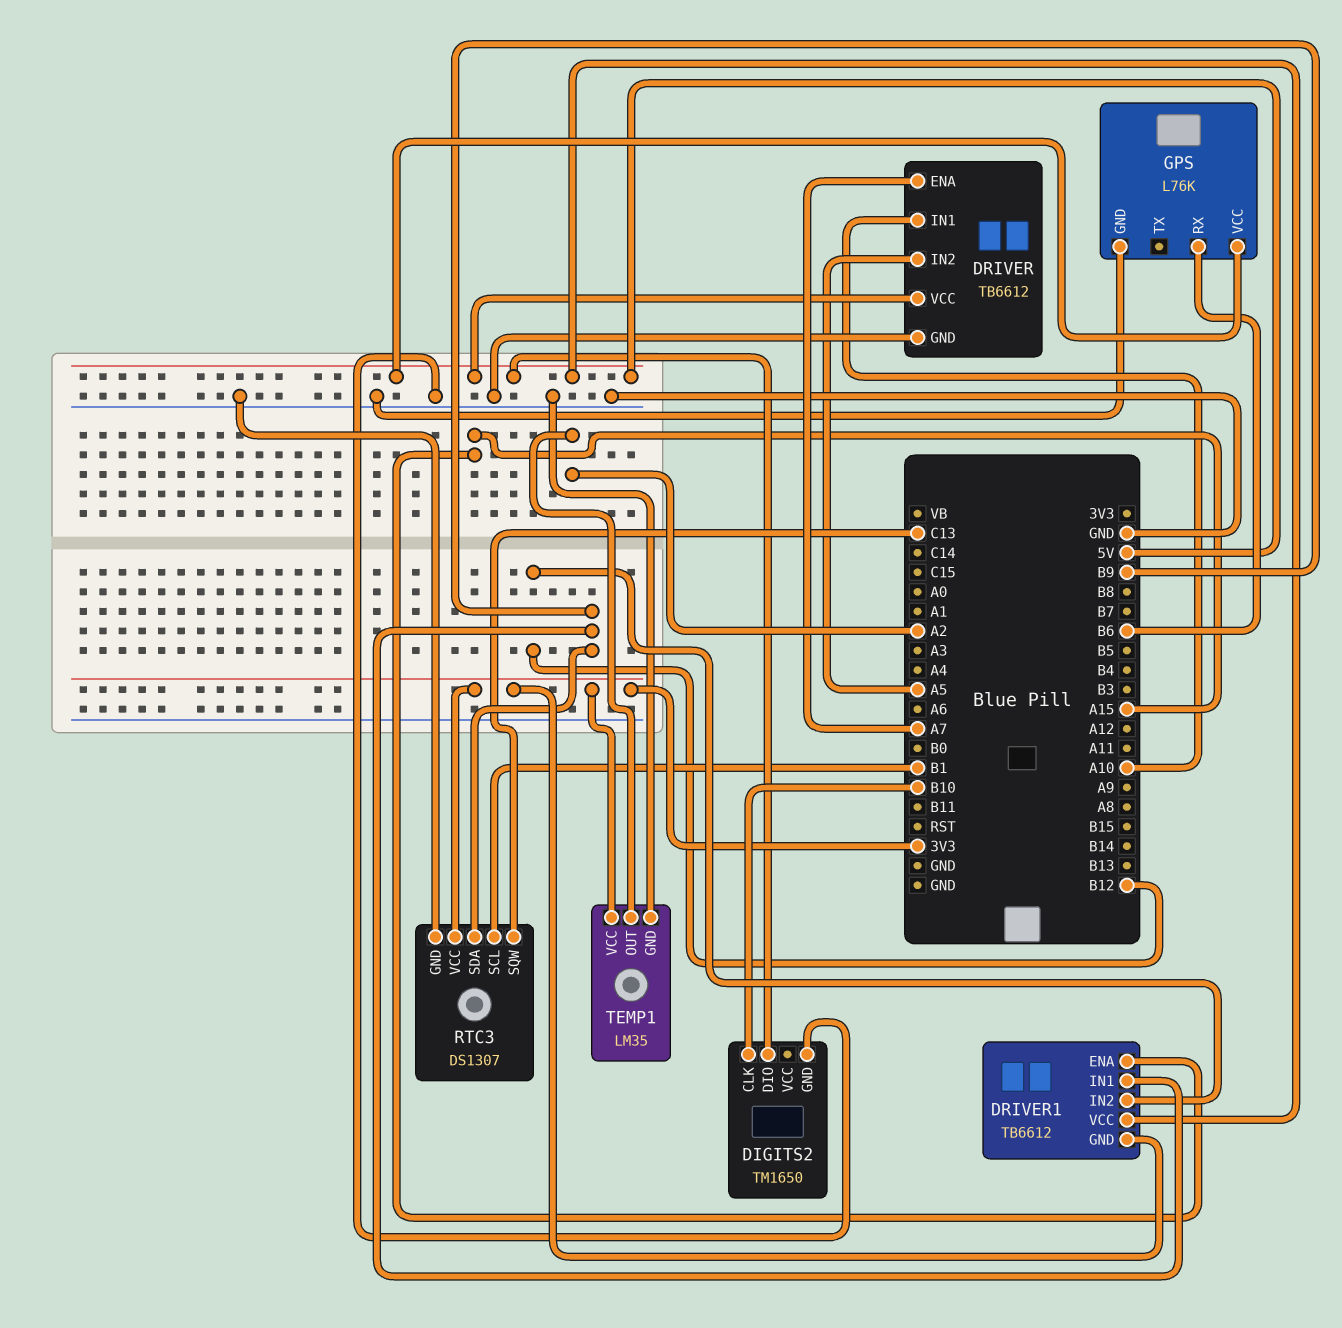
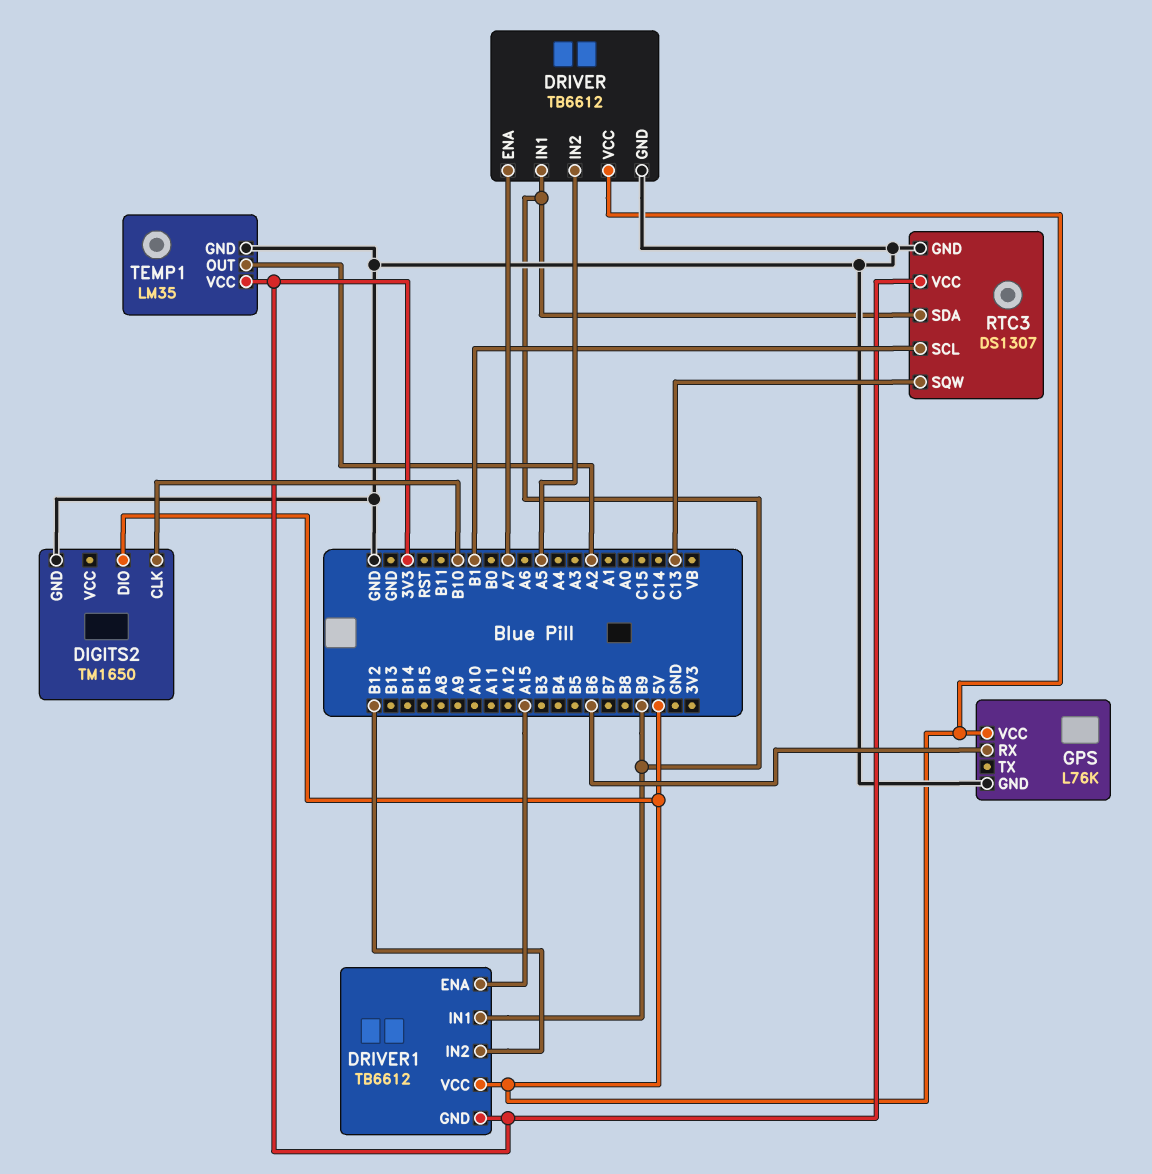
DRIVER pin IN1: A10 -> B9

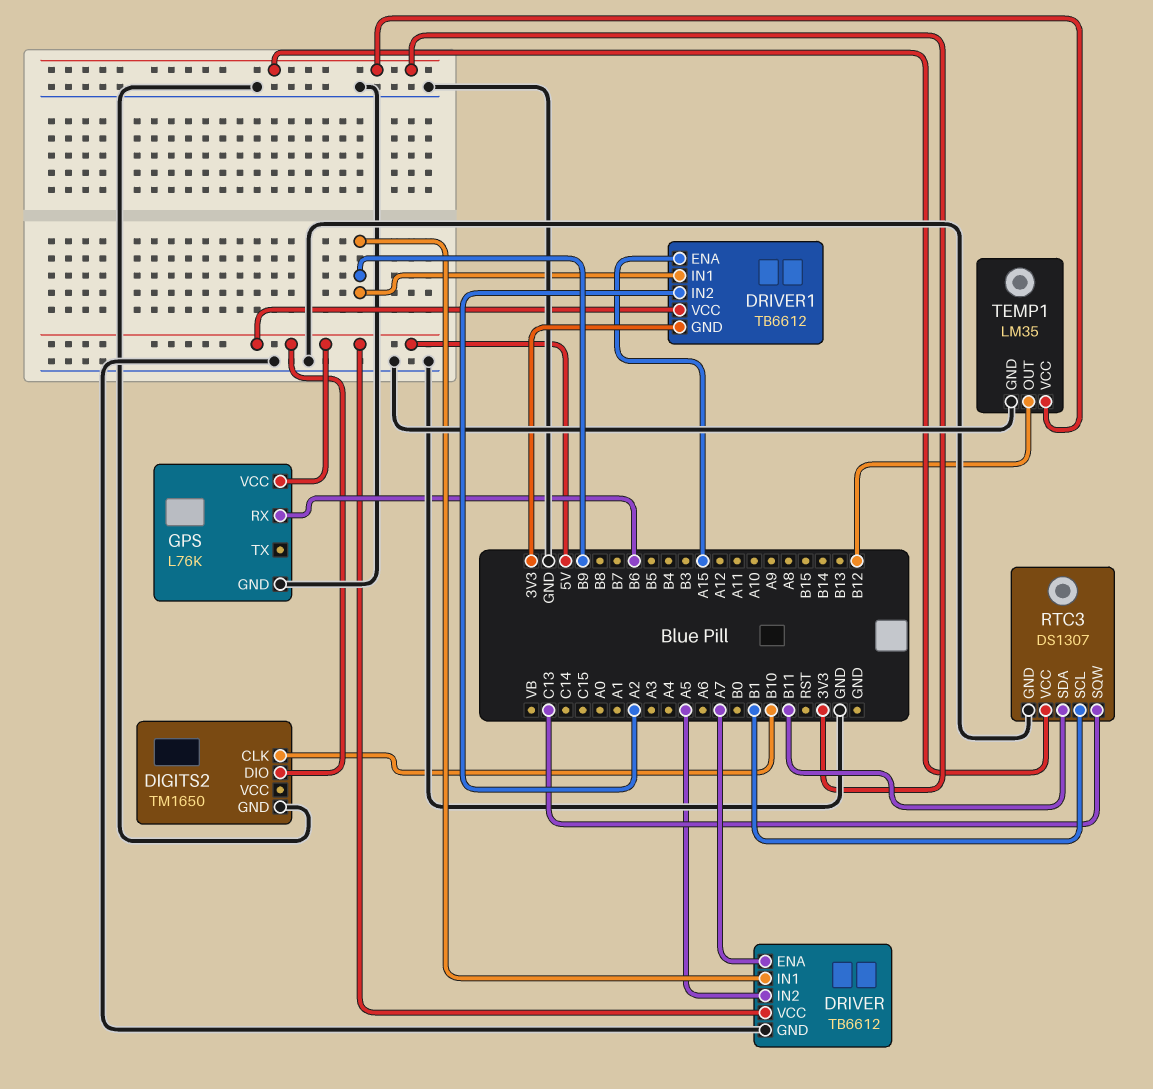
DRIVER1 pin IN2: B12 -> A2
RTC3 pin SDA: B9 -> B11
TEMP1 pin OUT: A2 -> B12

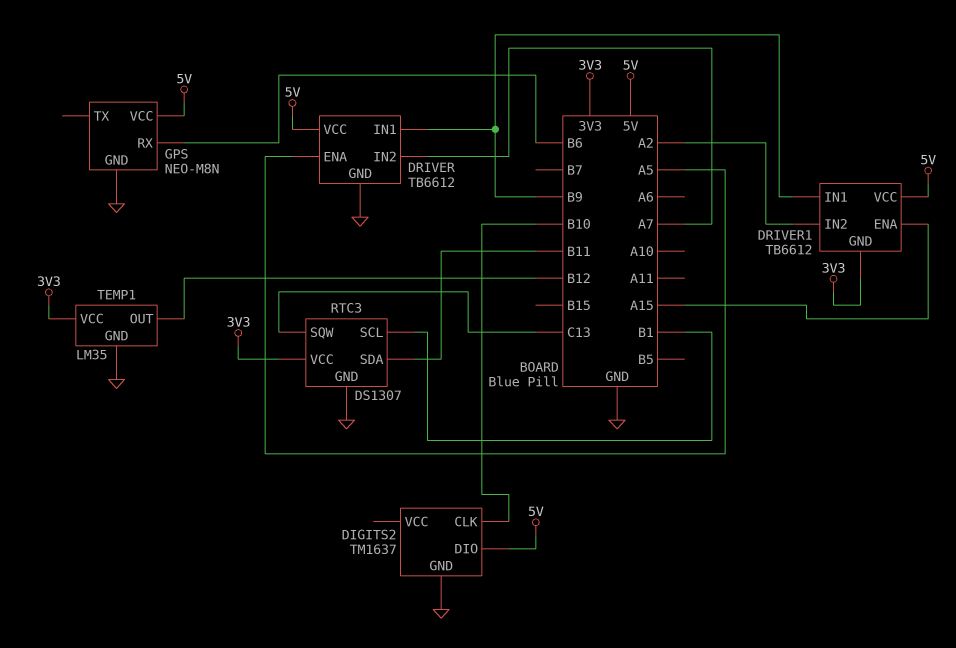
DIGITS2: TM1650 -> TM1637
DRIVER pin ENA: A7 -> A5
DRIVER pin IN2: A5 -> A7
GPS: L76K -> NEO-M8N

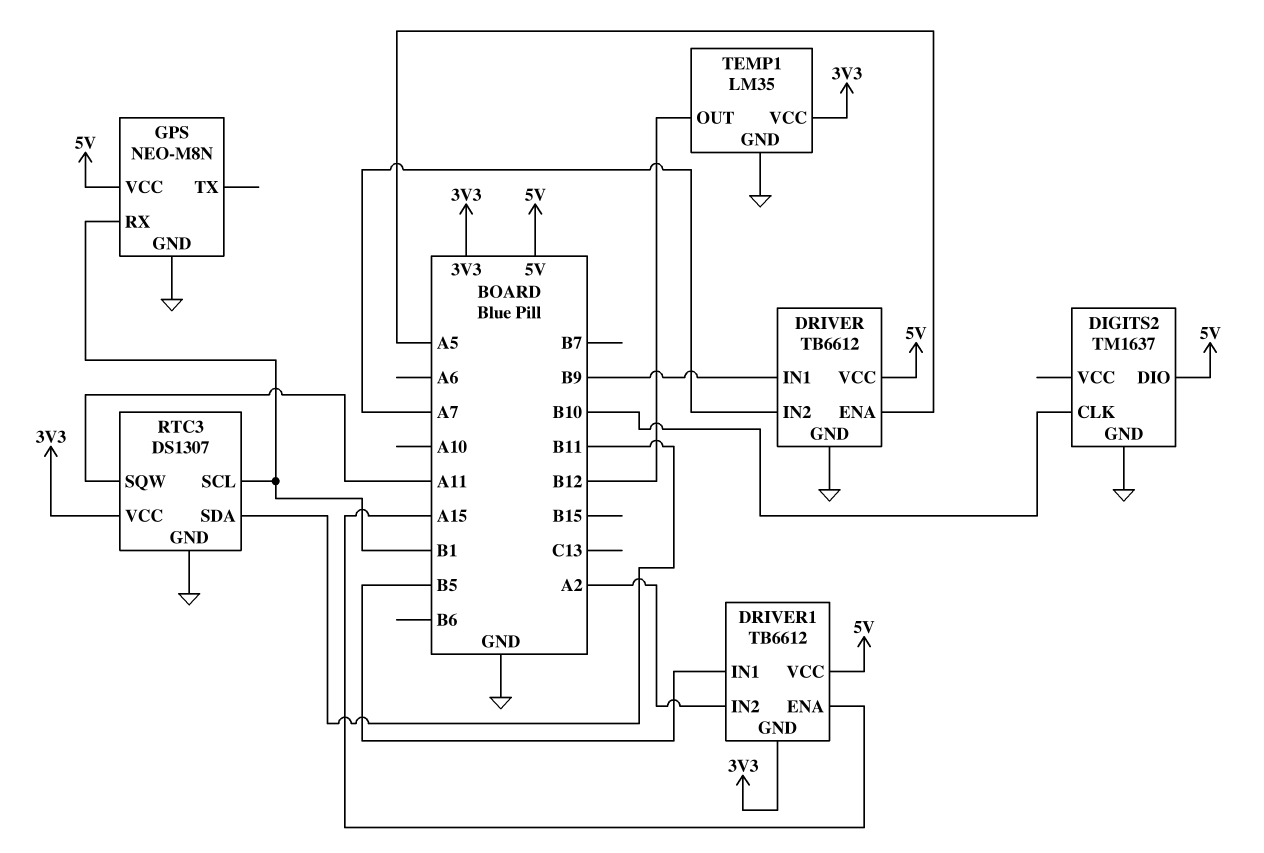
DRIVER1 pin IN1: B9 -> B5
GPS pin RX: B6 -> B1
RTC3 pin SQW: C13 -> A11

